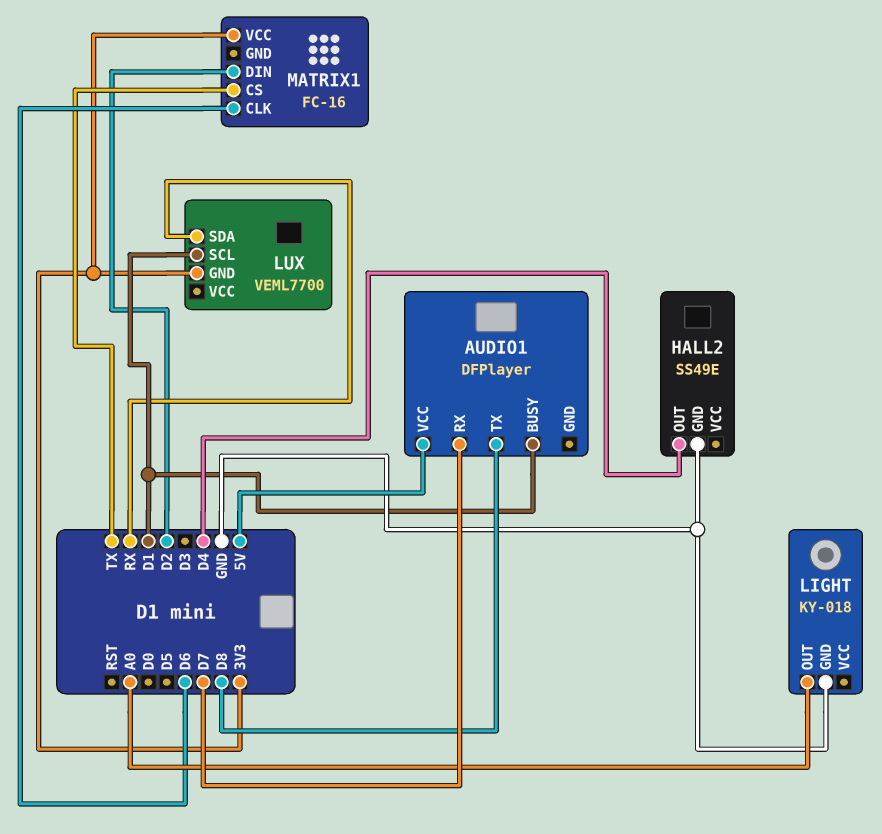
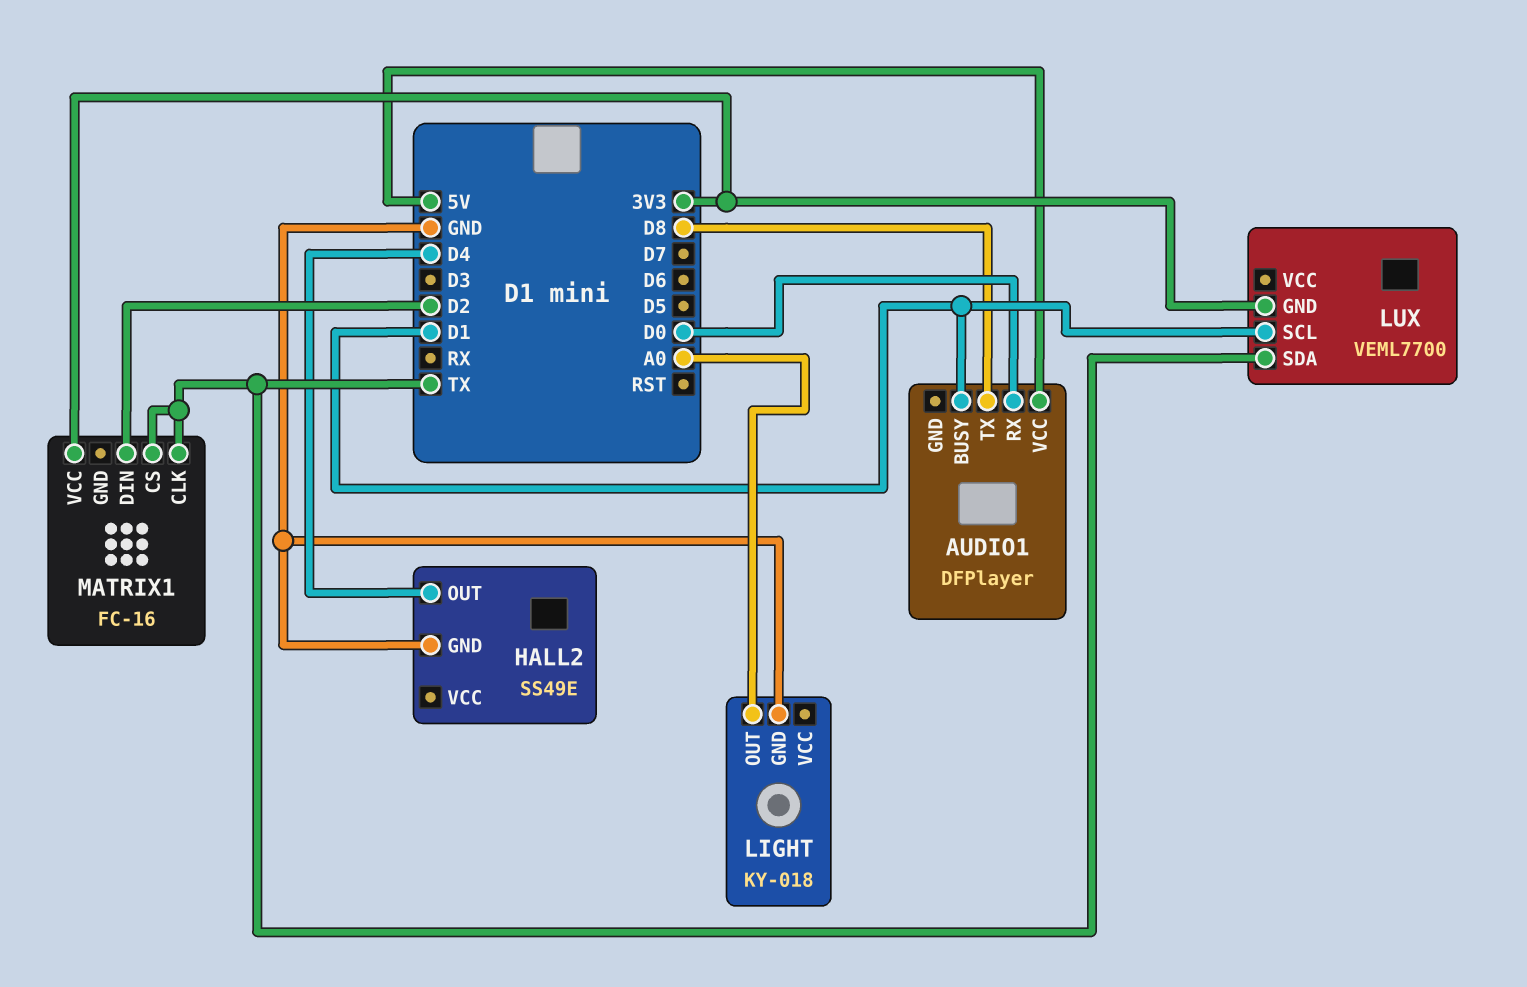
AUDIO1 pin RX: D7 -> D0
LUX pin SDA: RX -> TX
MATRIX1 pin CLK: D6 -> TX

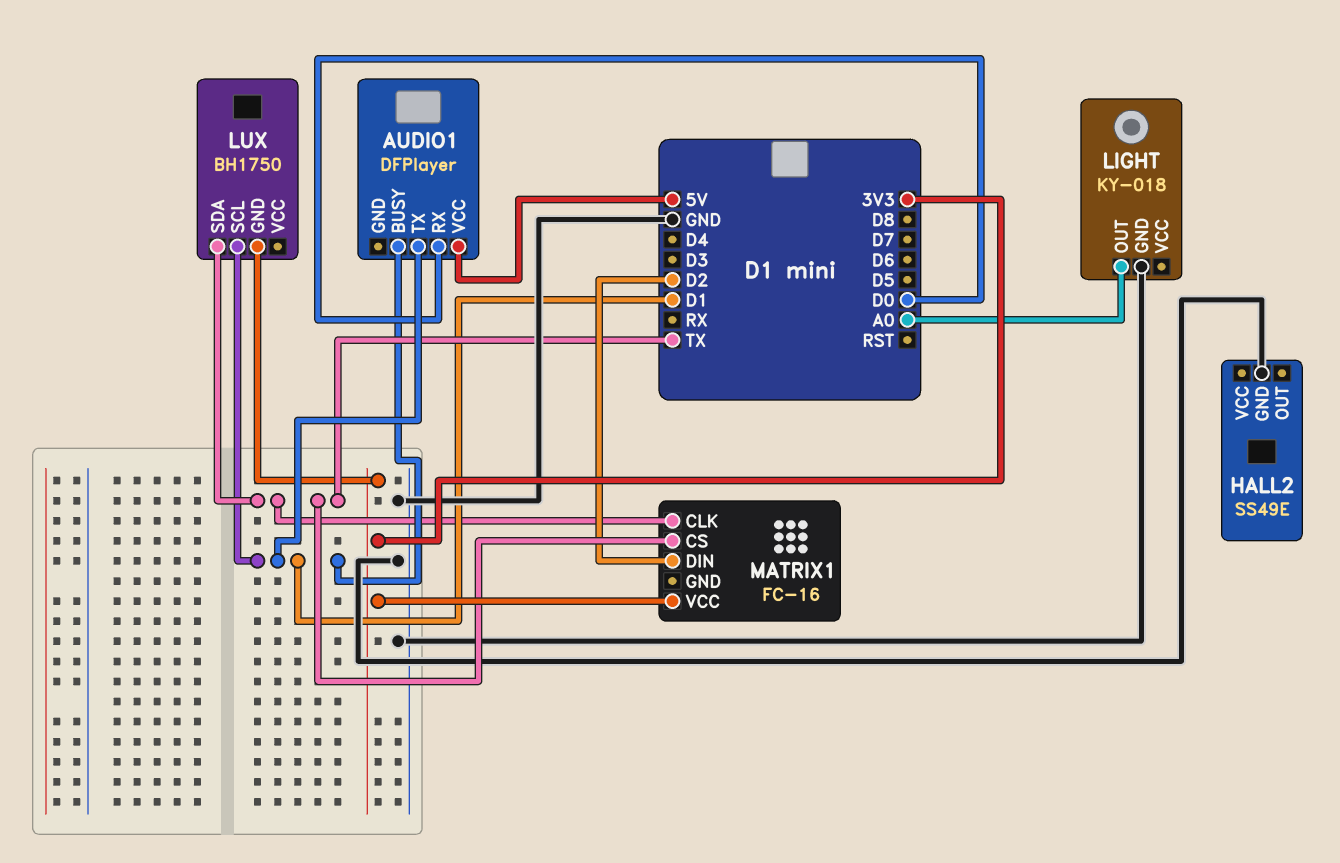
AUDIO1 pin TX: D8 -> D1
HALL2 pin OUT: D4 -> none
LUX: VEML7700 -> BH1750

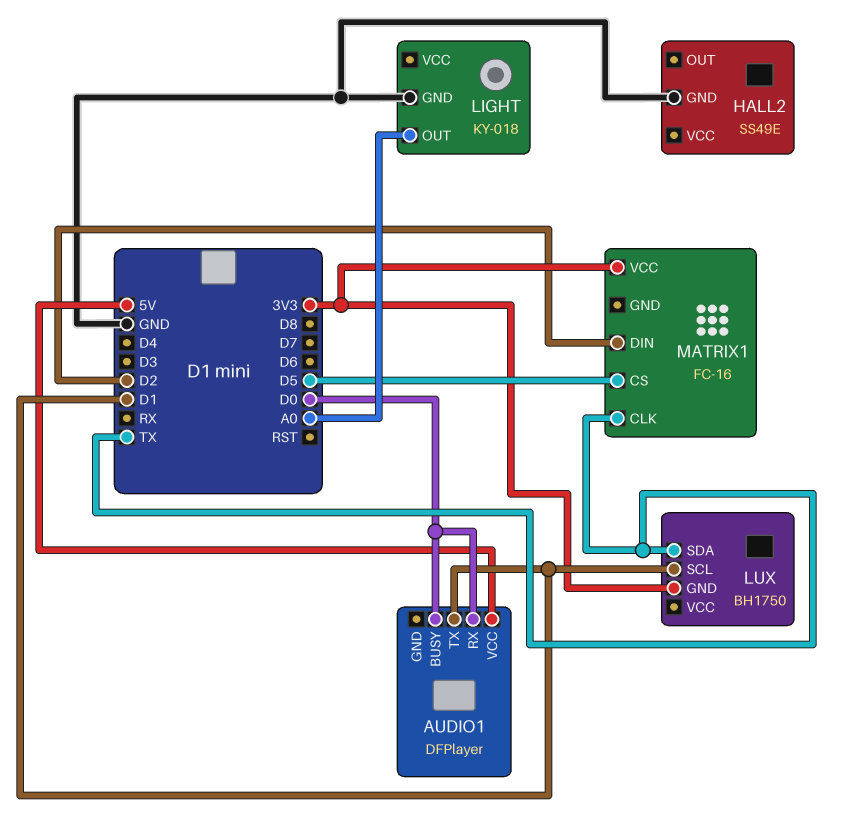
AUDIO1 pin BUSY: D1 -> D0
MATRIX1 pin CS: TX -> D5

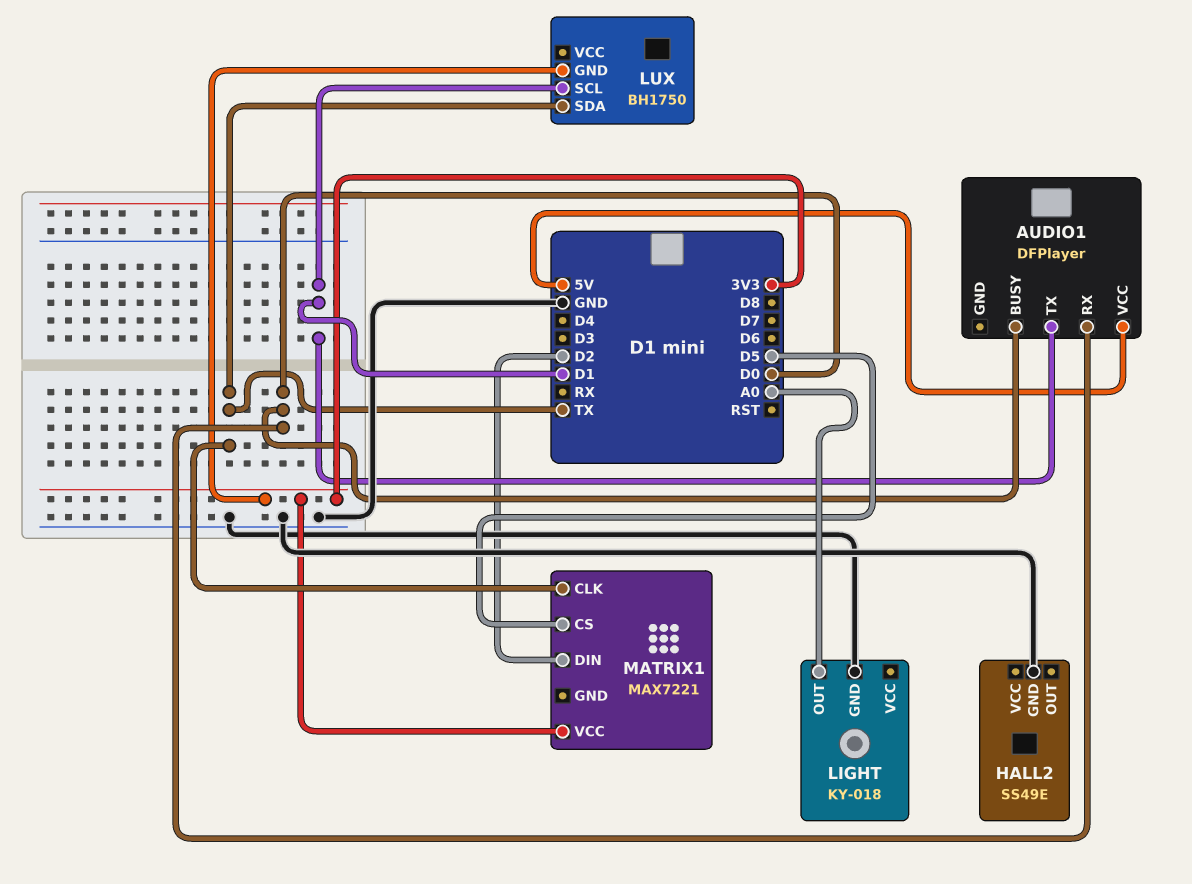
MATRIX1: FC-16 -> MAX7221

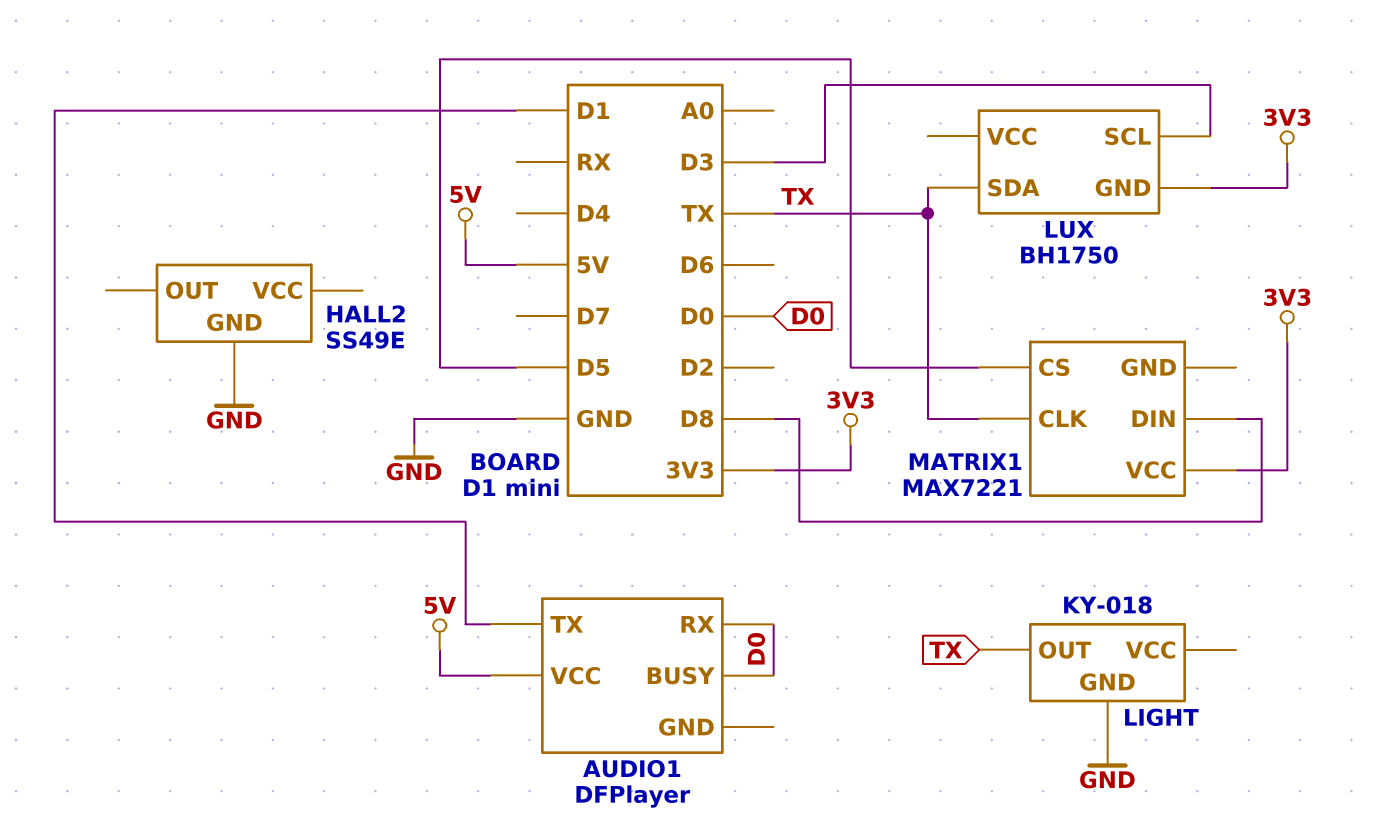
LIGHT pin OUT: A0 -> TX
LUX pin SCL: D1 -> D3
MATRIX1 pin DIN: D2 -> D8

